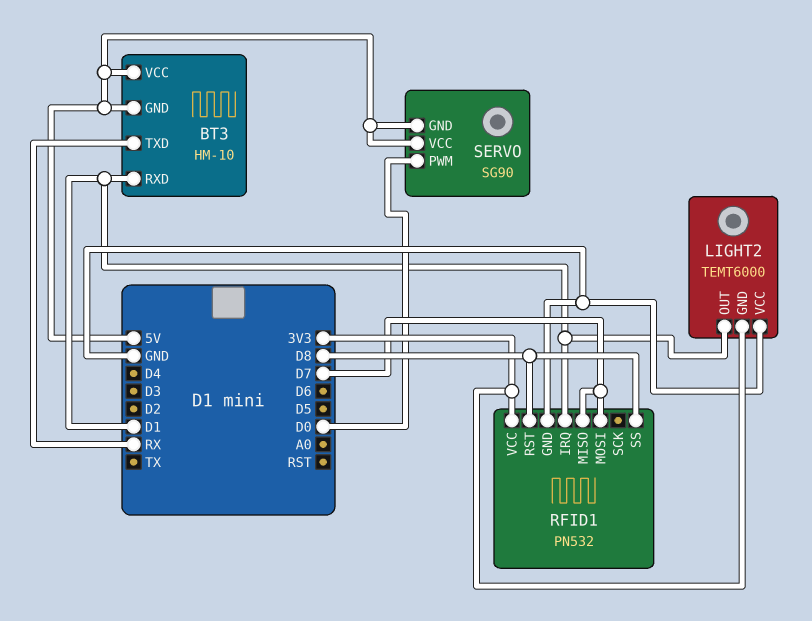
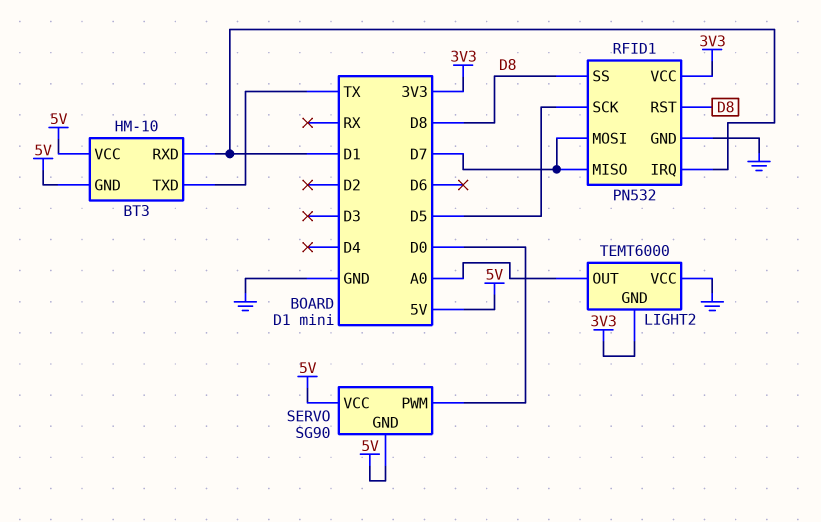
BT3 pin TXD: RX -> TX
LIGHT2 pin OUT: D1 -> A0
RFID1 pin SCK: none -> D5

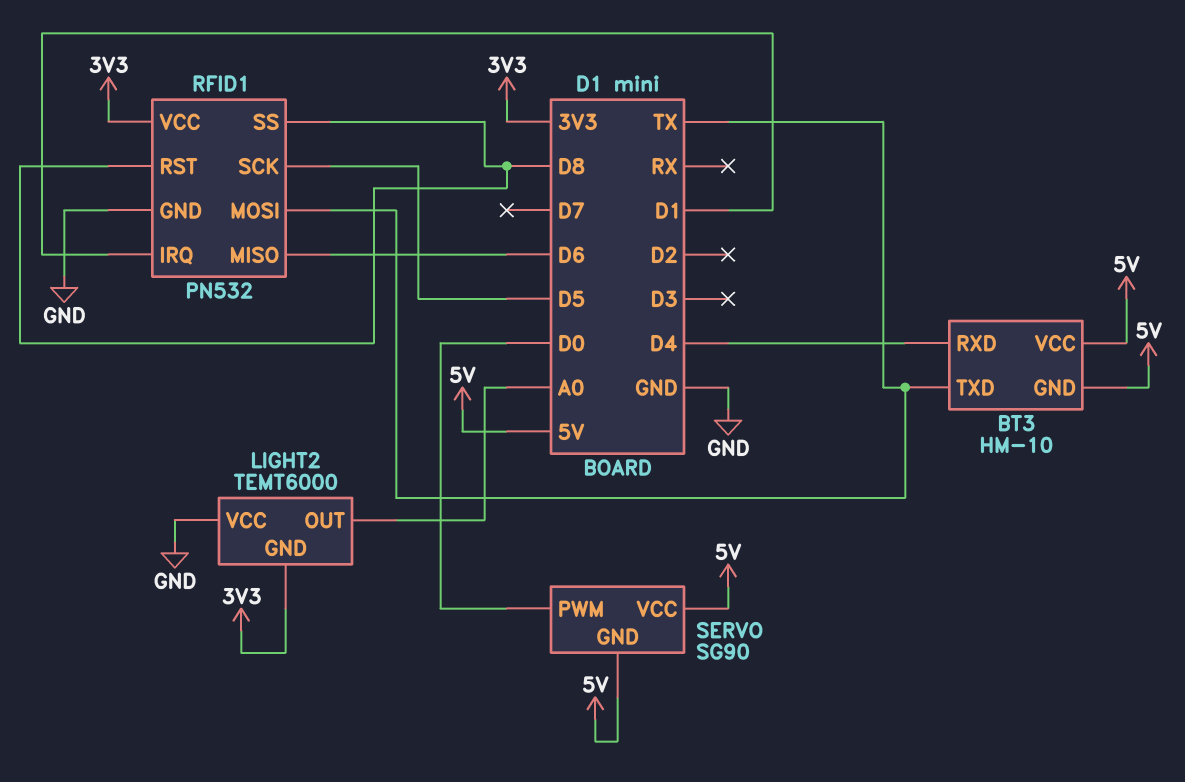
BT3 pin RXD: D1 -> D4
RFID1 pin MISO: D7 -> D6
RFID1 pin MOSI: D7 -> TX

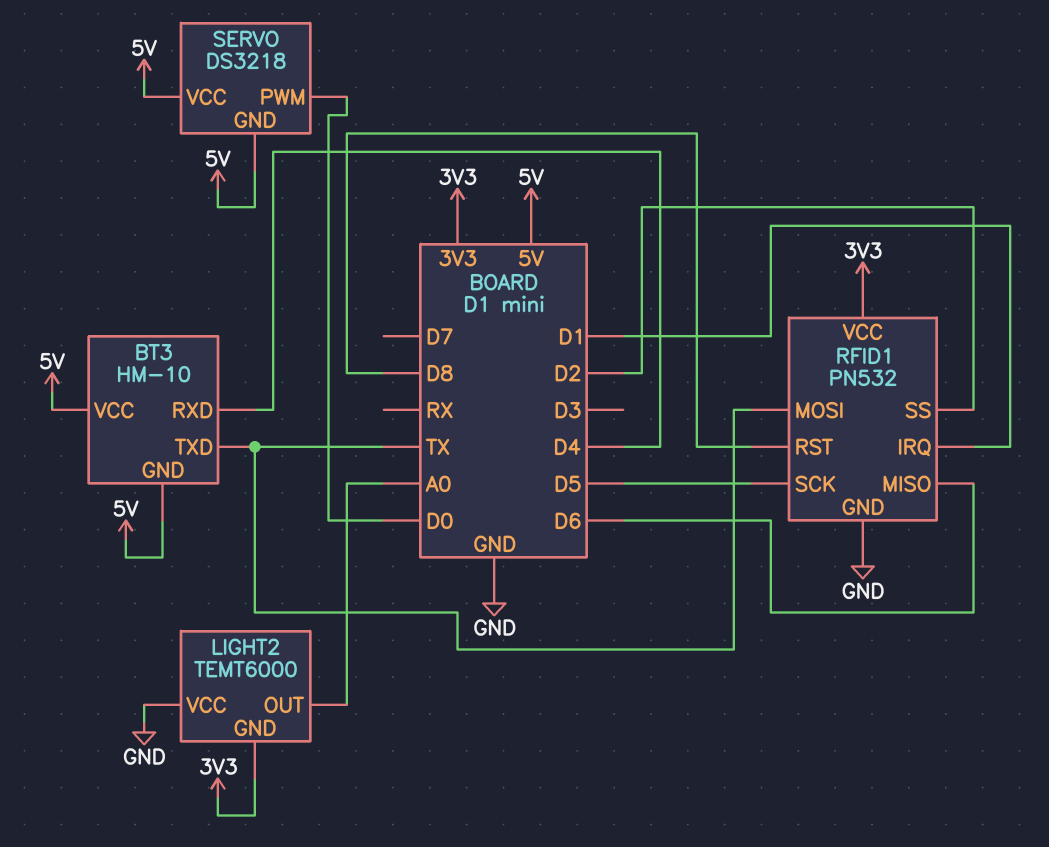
RFID1 pin SS: D8 -> D2
SERVO: SG90 -> DS3218

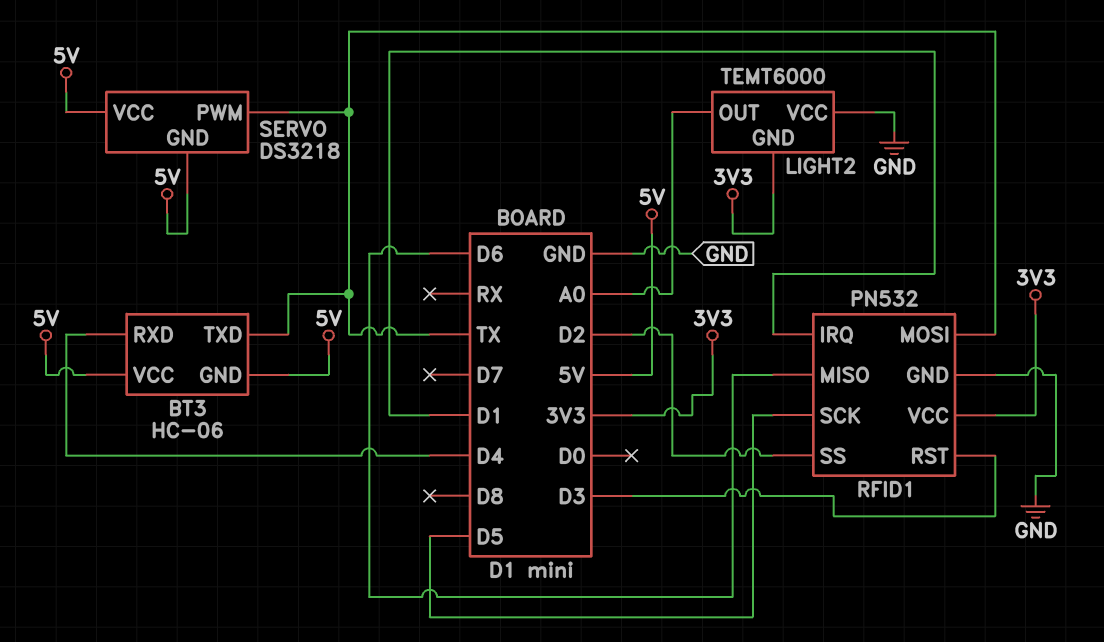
BT3: HM-10 -> HC-06
RFID1 pin RST: D8 -> D3
SERVO pin PWM: D0 -> TX

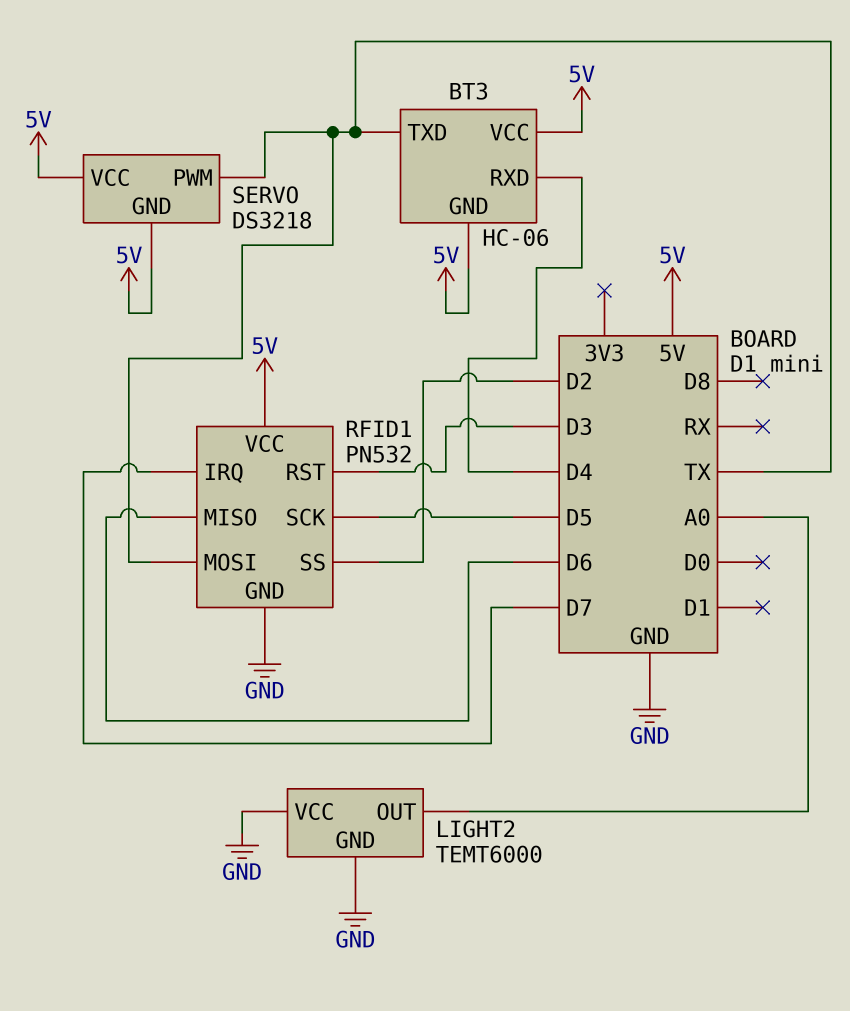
LIGHT2 pin GND: 3V3 -> GND
RFID1 pin IRQ: D1 -> D7
RFID1 pin VCC: 3V3 -> 5V

